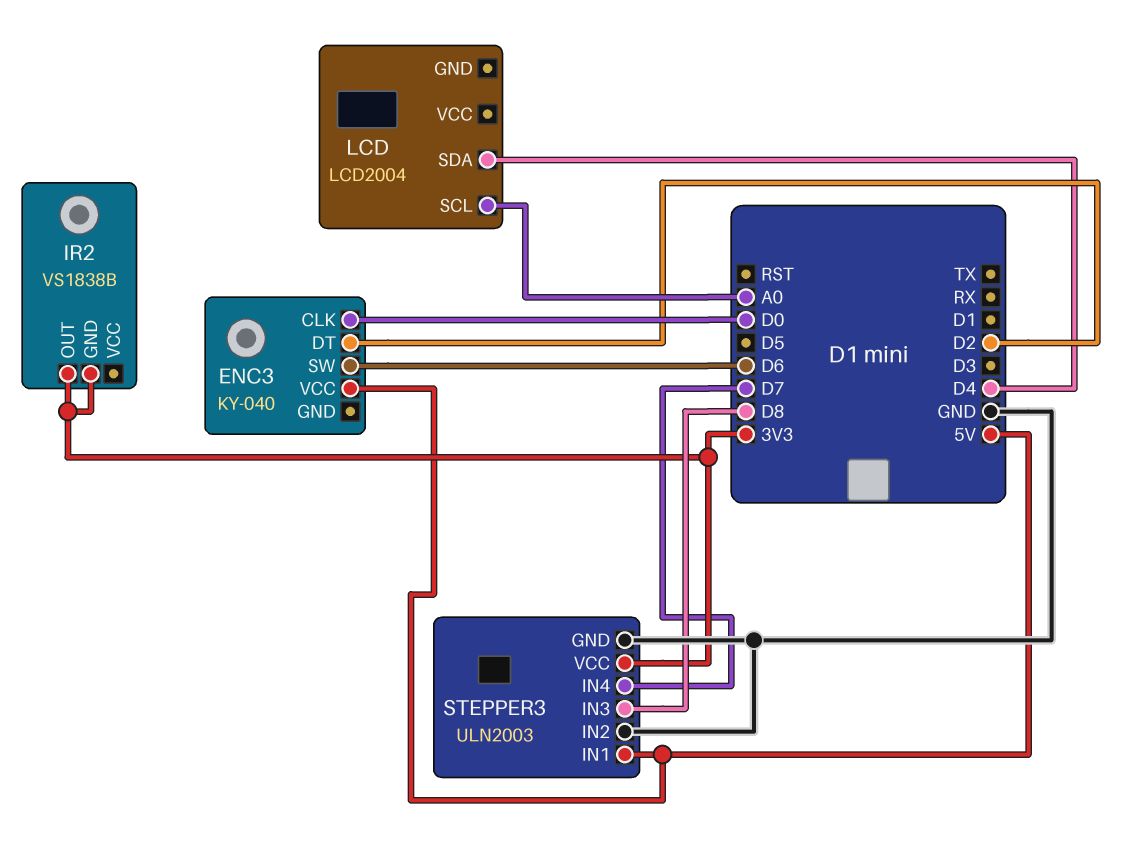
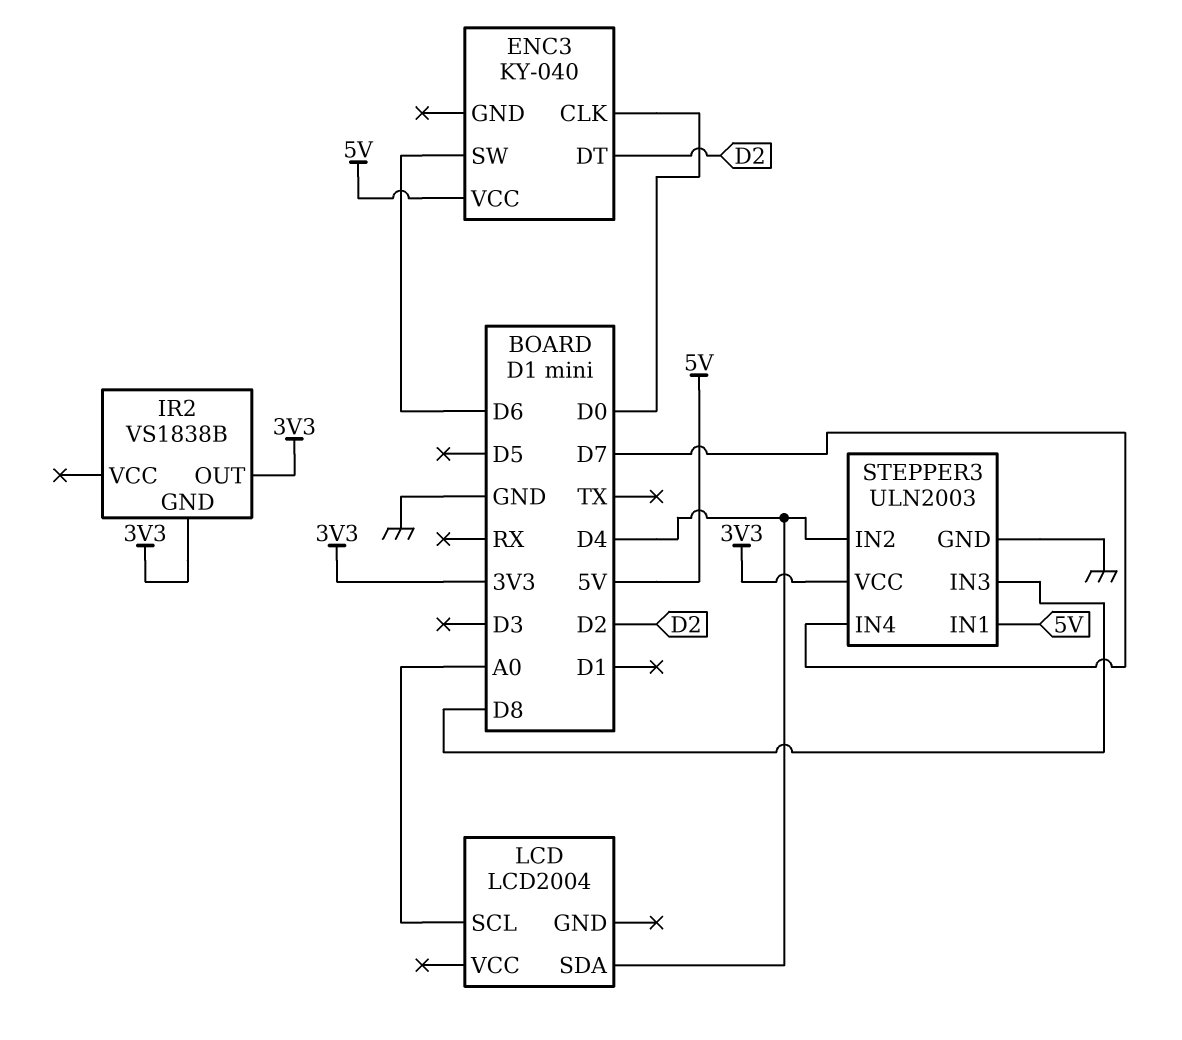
STEPPER3 pin IN2: GND -> D4

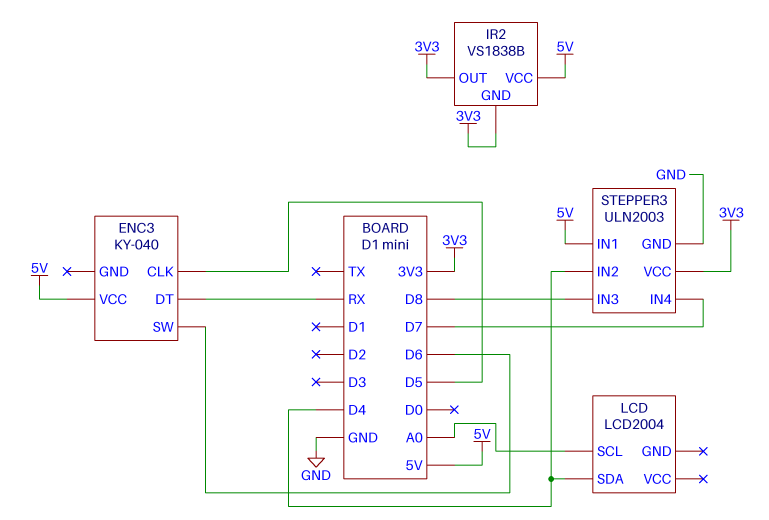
ENC3 pin CLK: D0 -> D5
ENC3 pin DT: D2 -> RX
IR2 pin VCC: none -> 5V

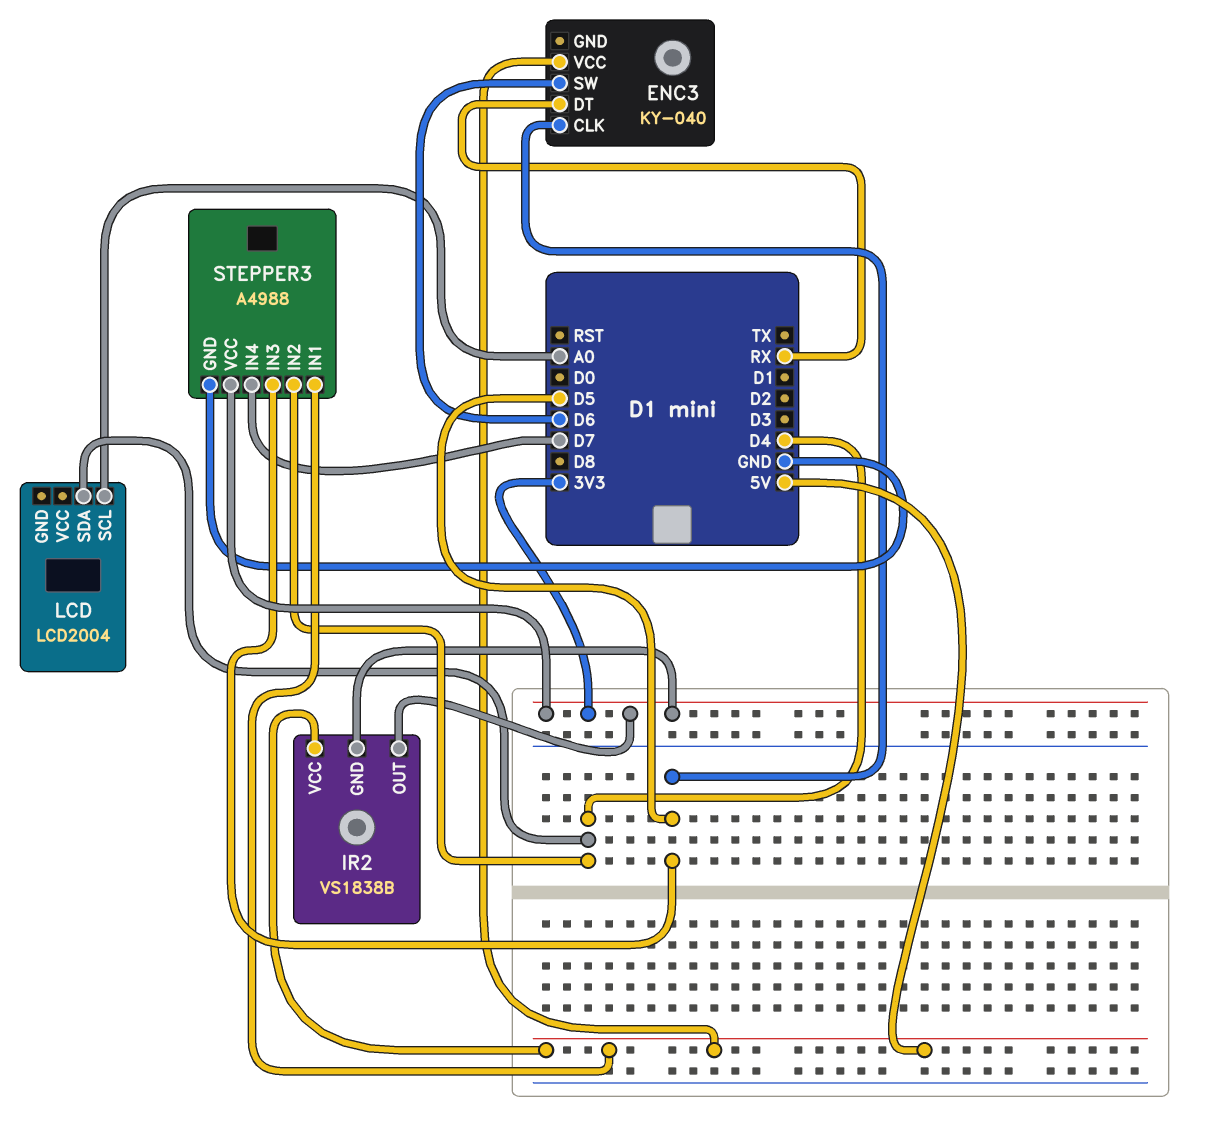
STEPPER3: ULN2003 -> A4988
STEPPER3 pin IN3: D8 -> D5

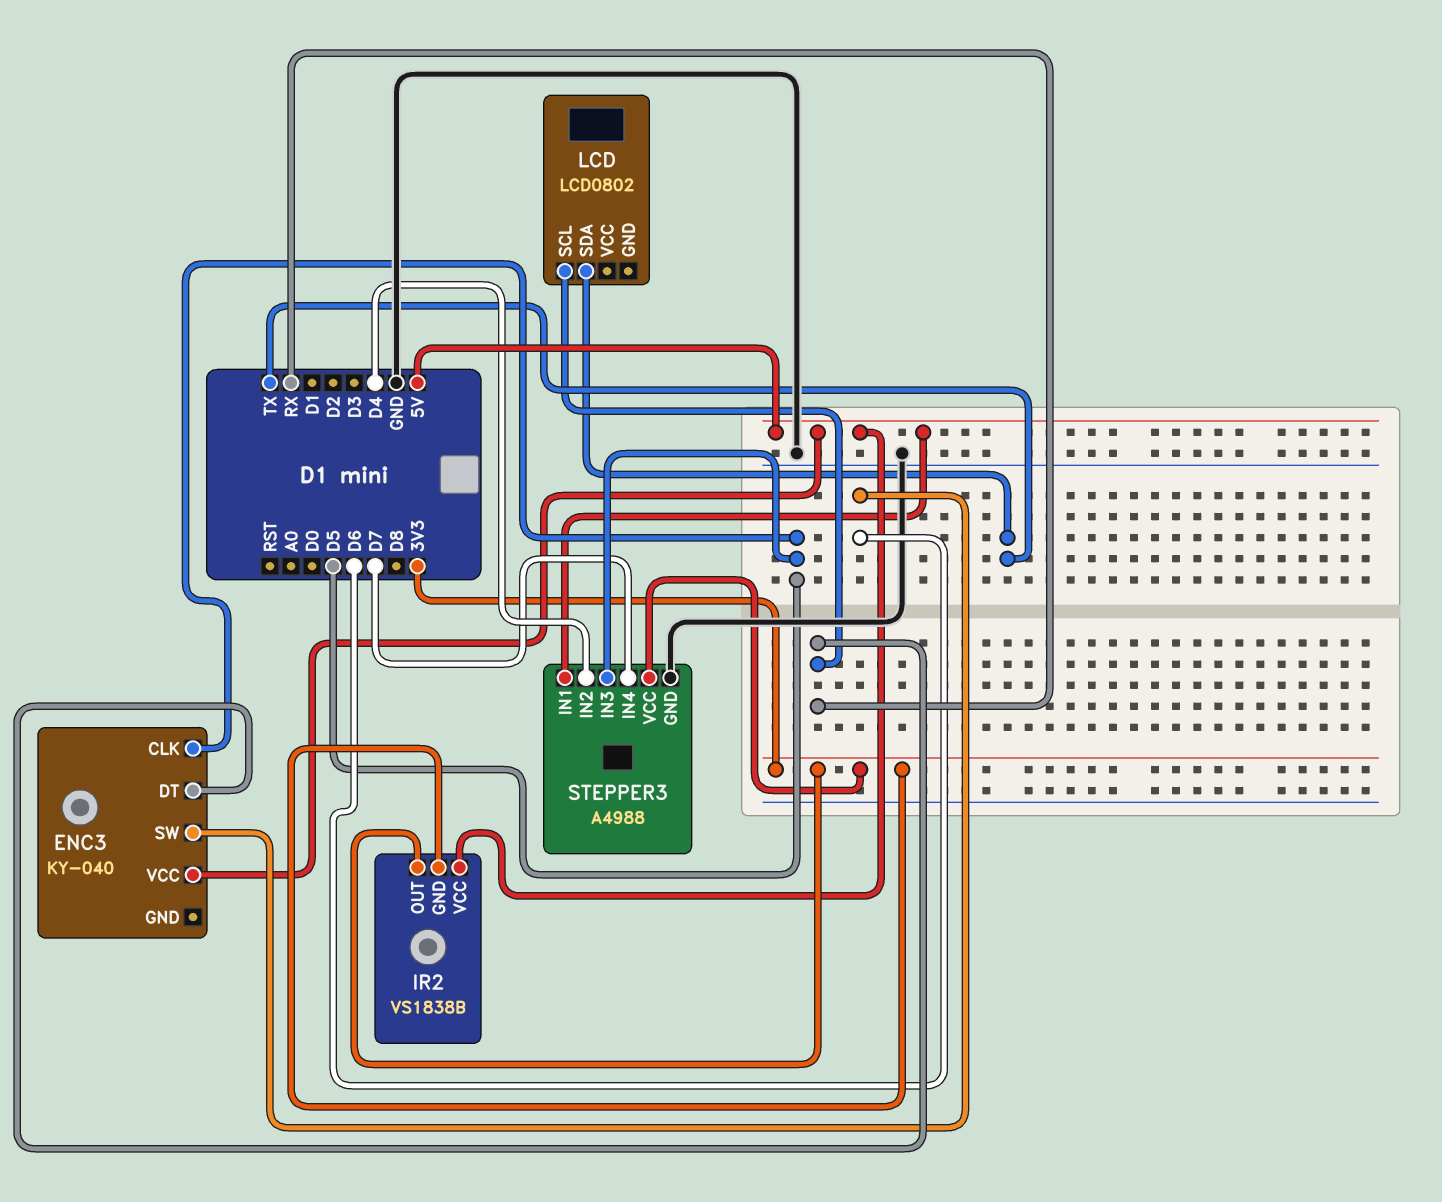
LCD: LCD2004 -> LCD0802
LCD pin SCL: A0 -> RX
LCD pin SDA: D4 -> TX

